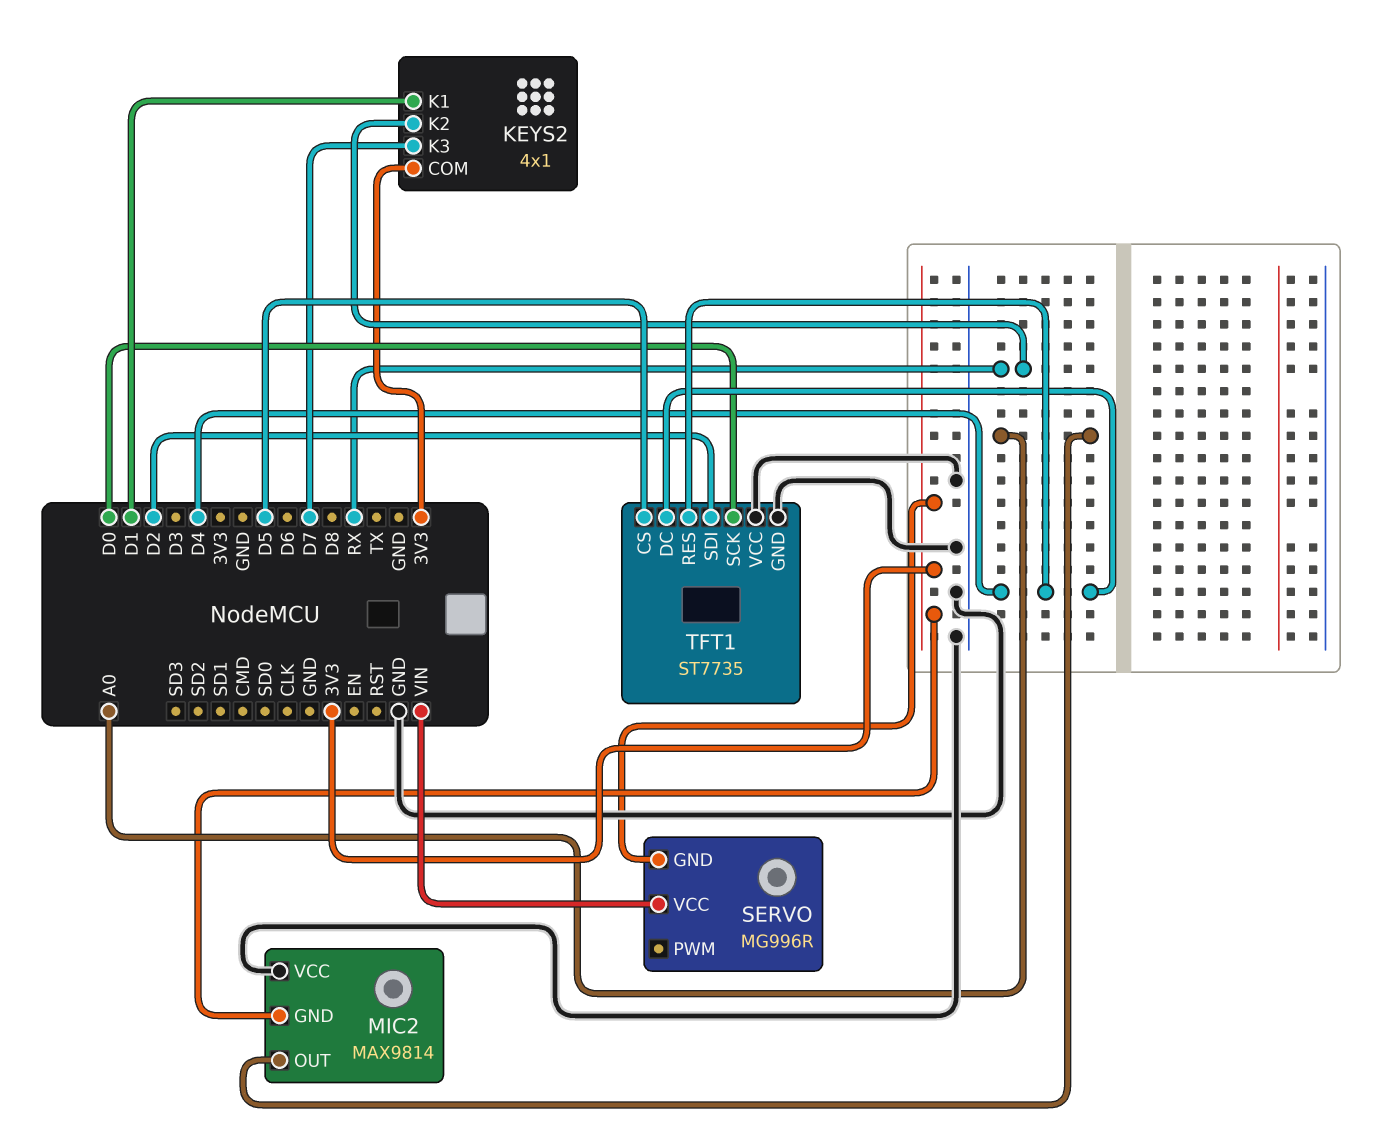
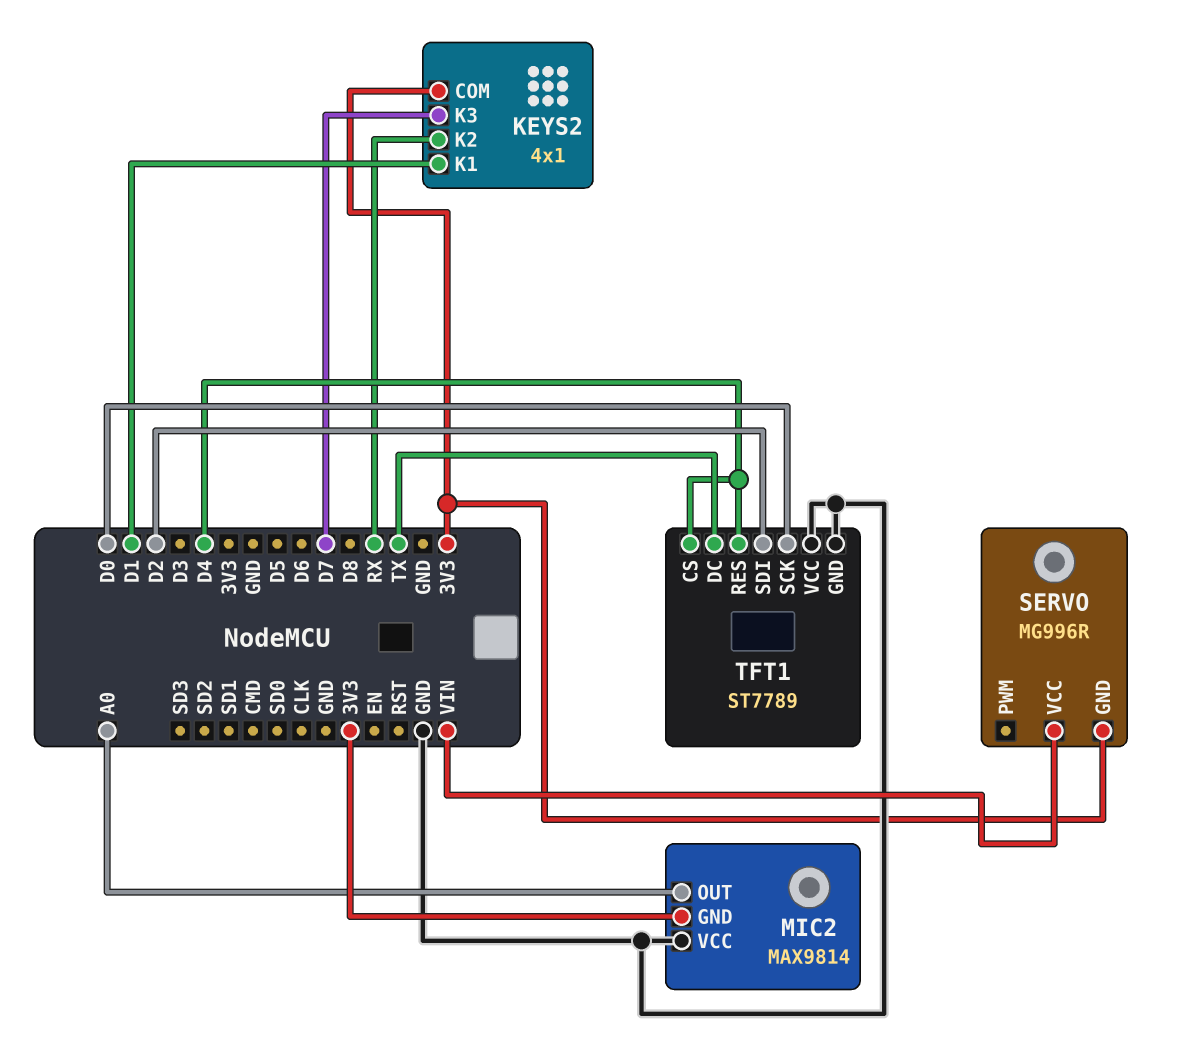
TFT1: ST7735 -> ST7789
TFT1 pin CS: D5 -> D4
TFT1 pin DC: D4 -> TX

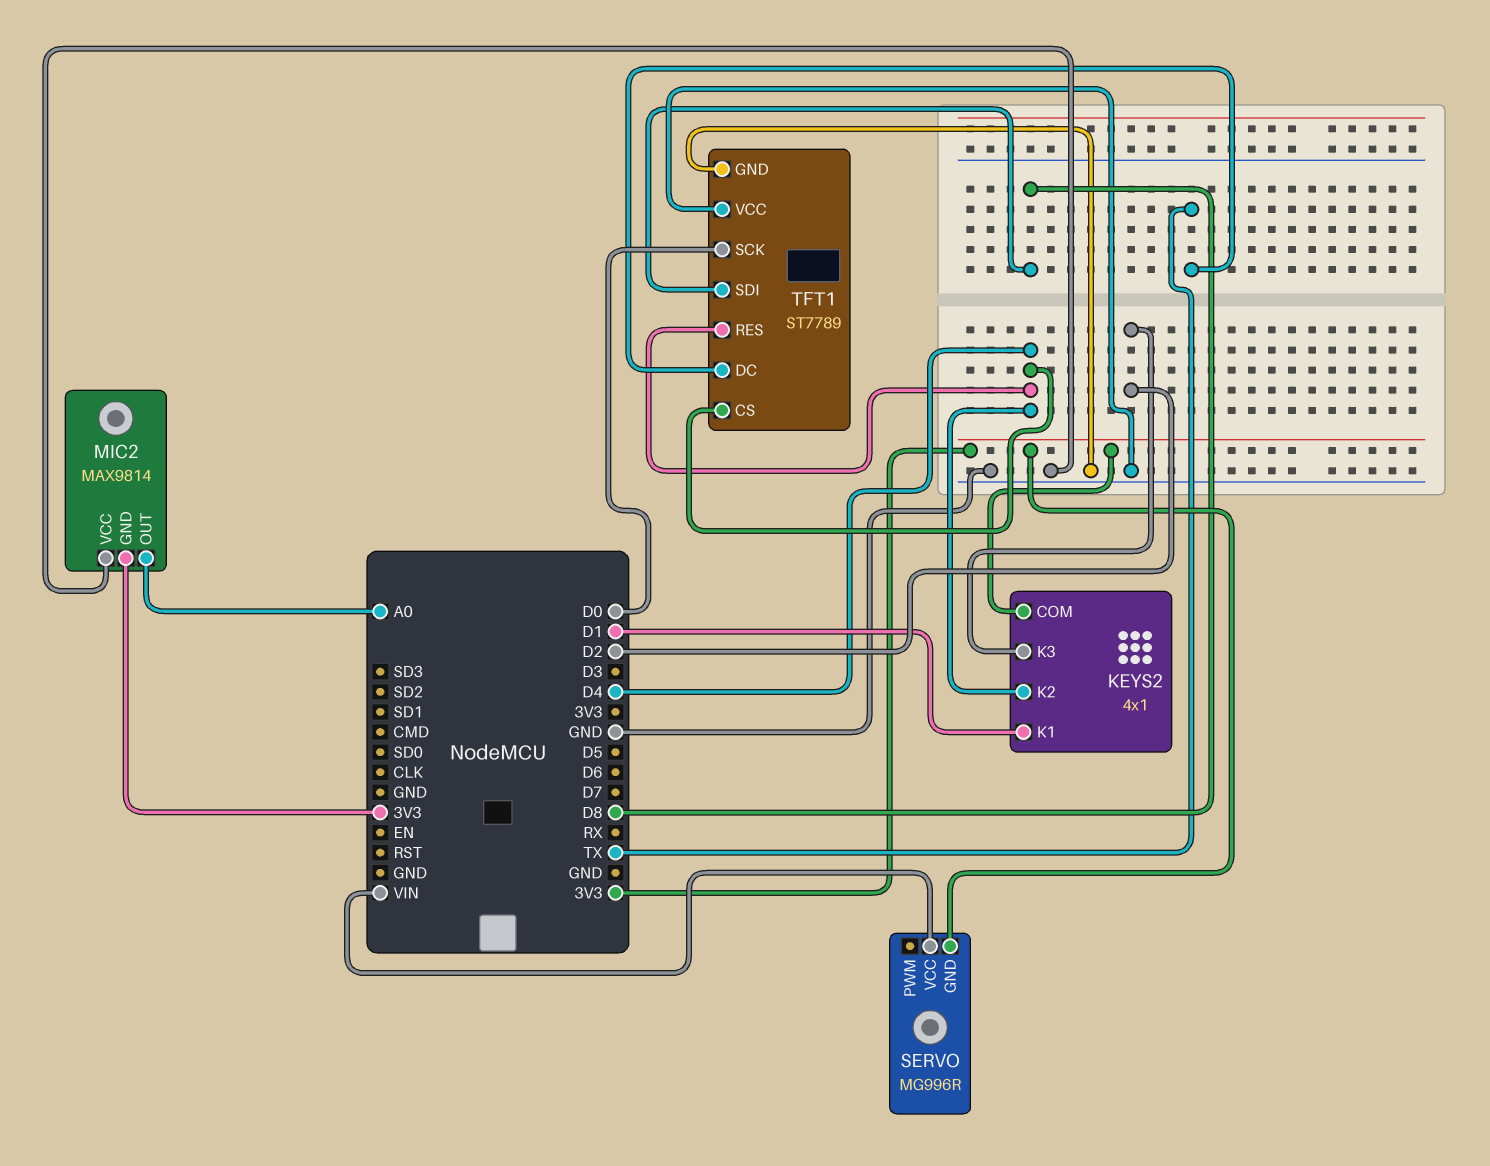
KEYS2 pin K2: RX -> D4
KEYS2 pin K3: D7 -> D2
TFT1 pin SDI: D2 -> D8

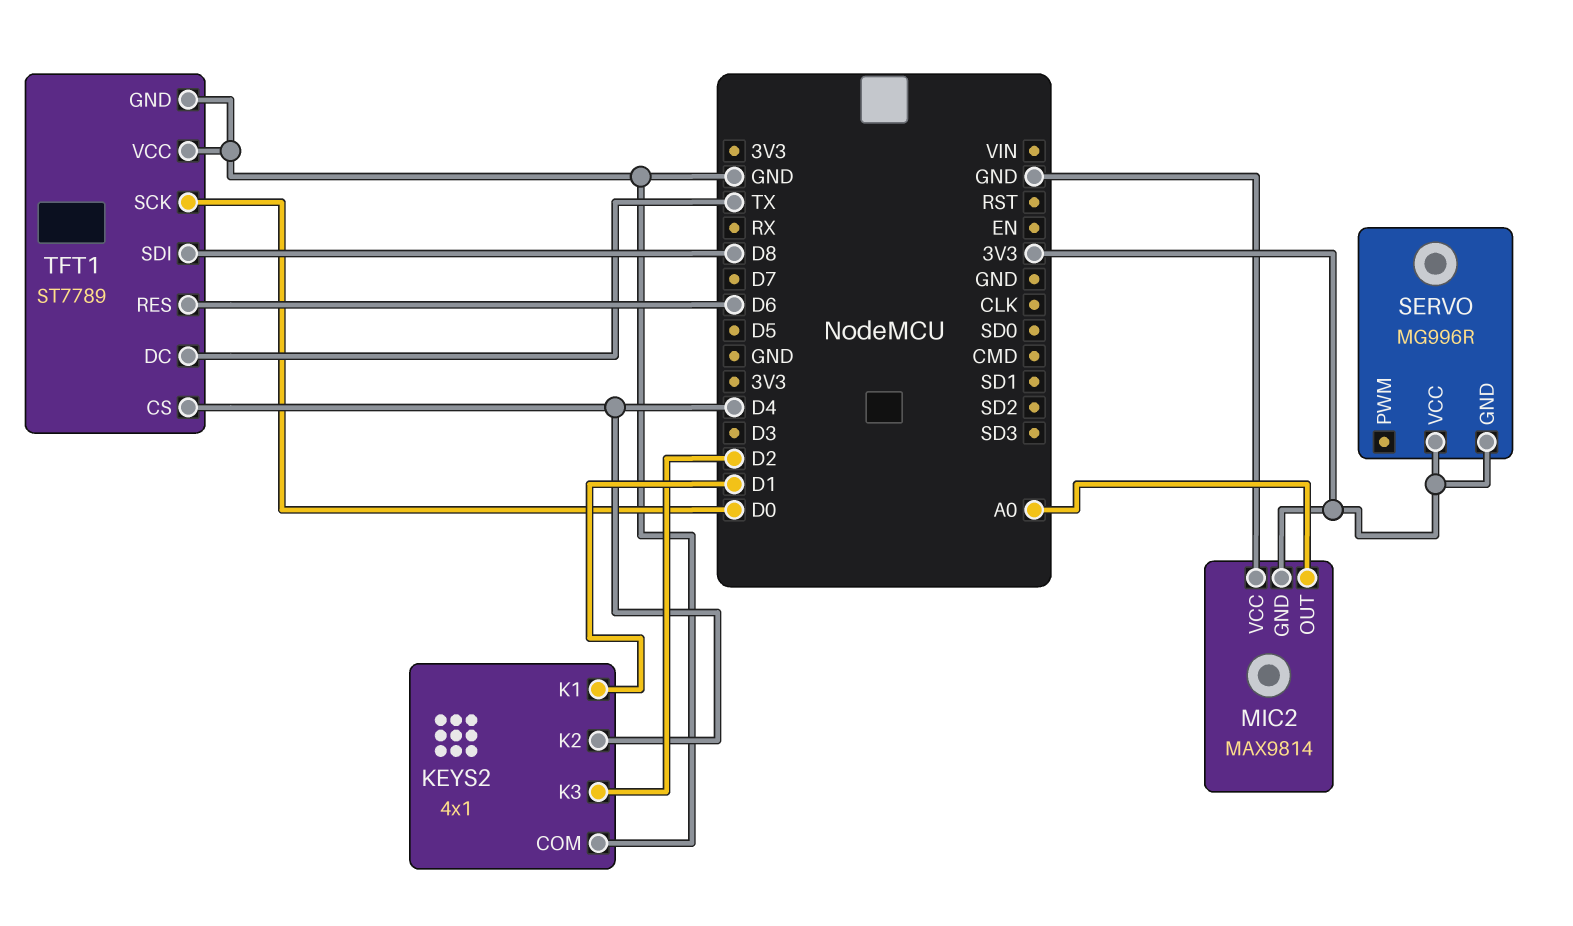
KEYS2 pin COM: 3V3 -> GND
SERVO pin VCC: VIN -> 3V3
TFT1 pin RES: D4 -> D6

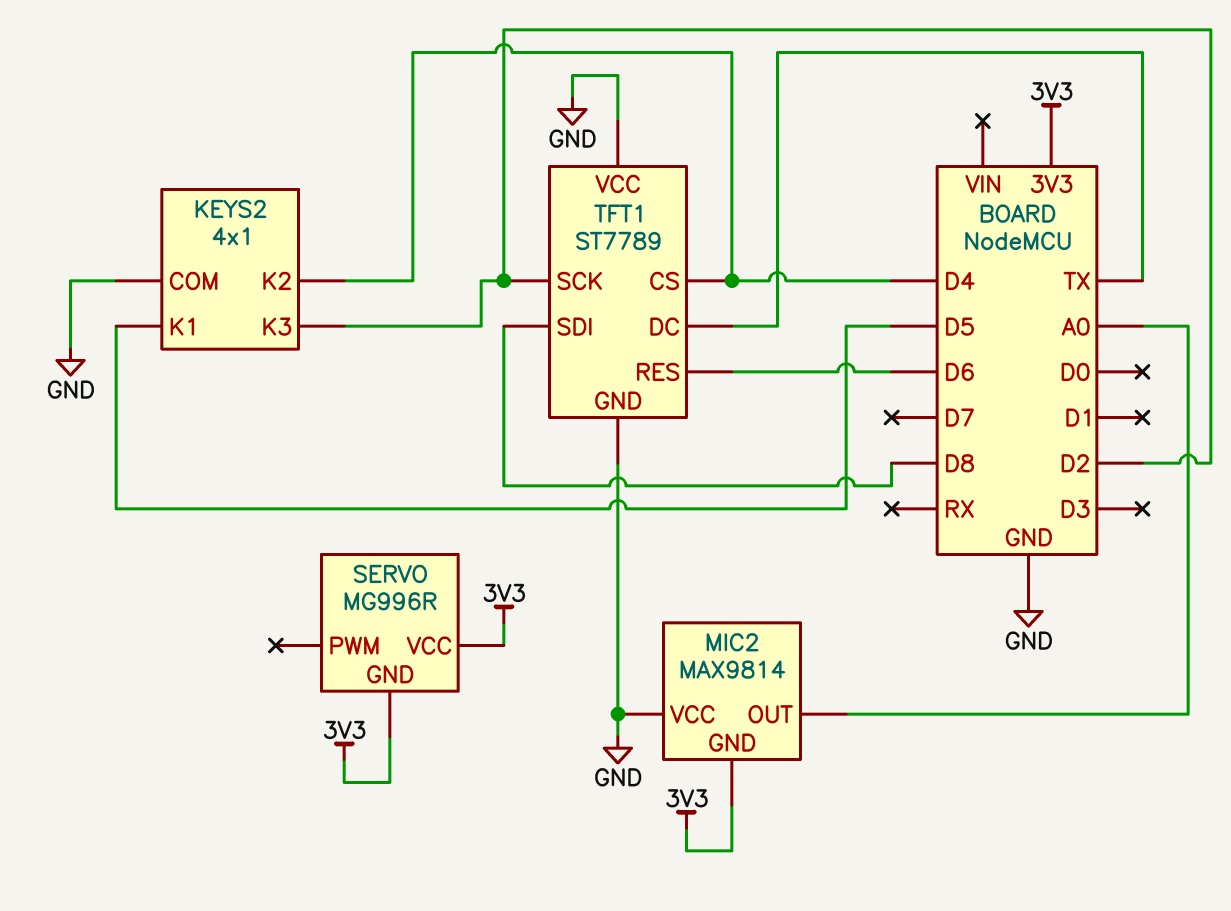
KEYS2 pin K1: D1 -> D5
TFT1 pin SCK: D0 -> D2

